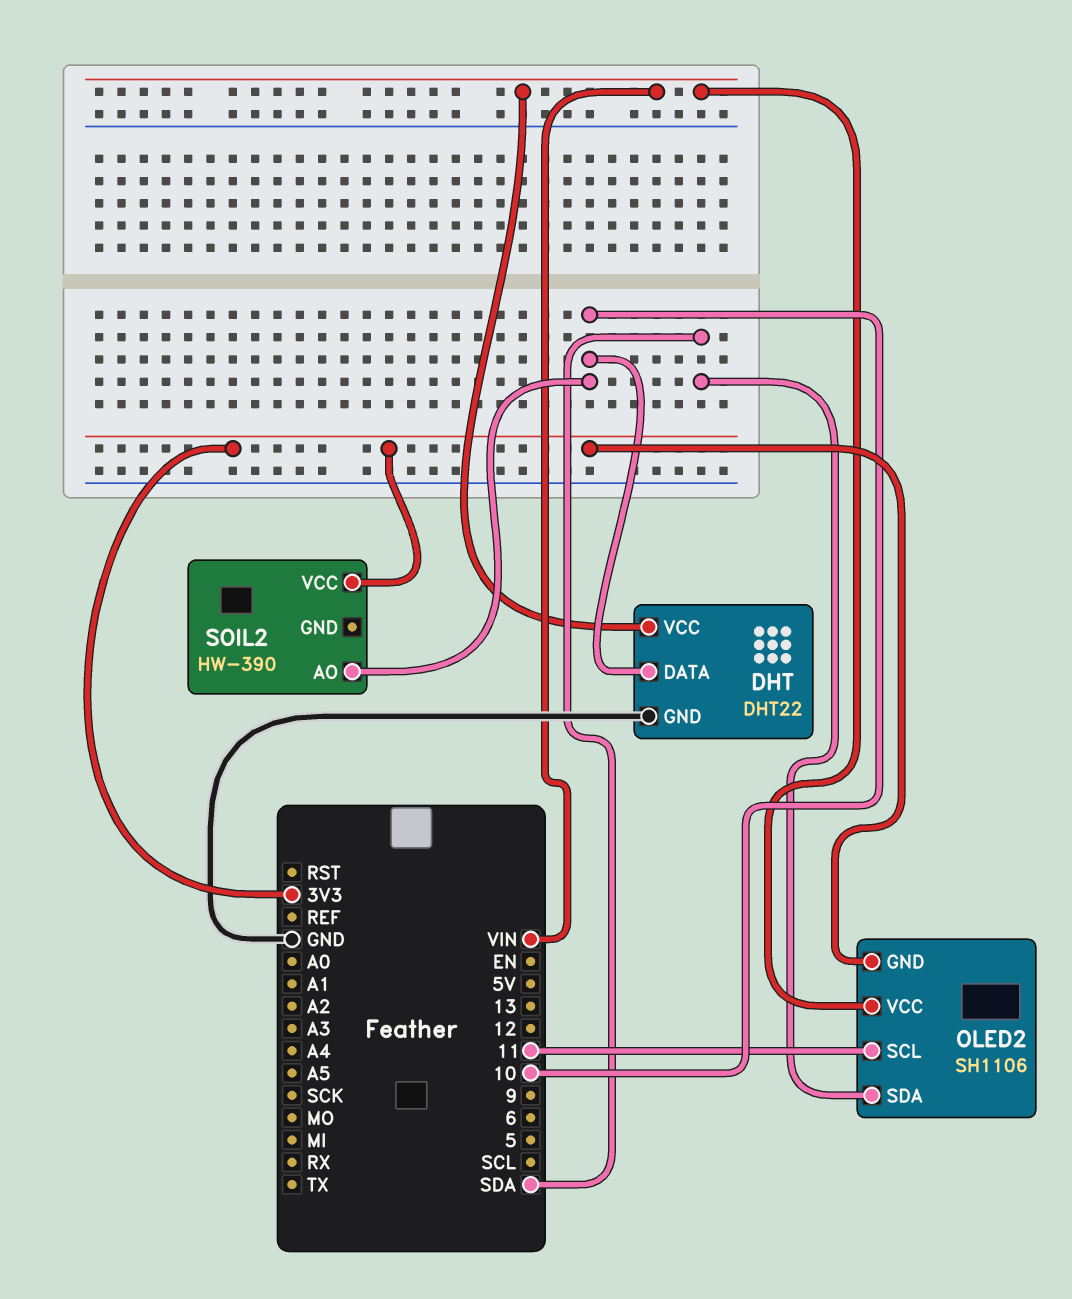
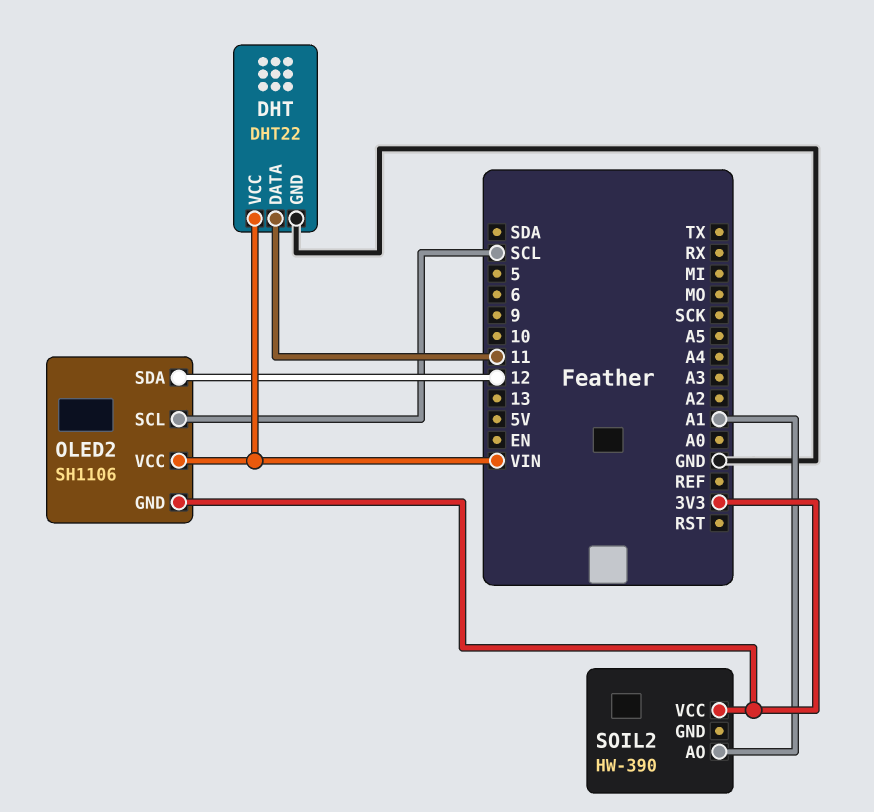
DHT pin DATA: 10 -> 11
OLED2 pin SCL: 11 -> SCL
OLED2 pin SDA: SDA -> 12
SOIL2 pin AO: 10 -> A1

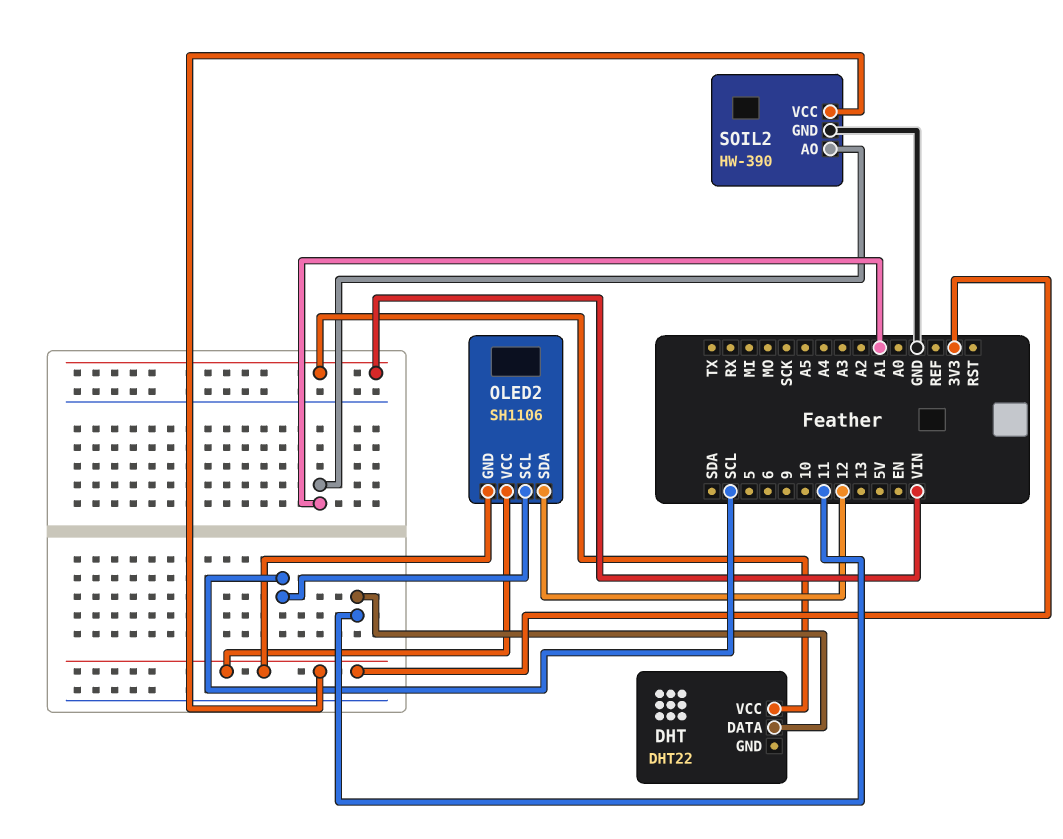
DHT pin GND: GND -> none
OLED2 pin VCC: VIN -> 3V3
SOIL2 pin GND: none -> GND

